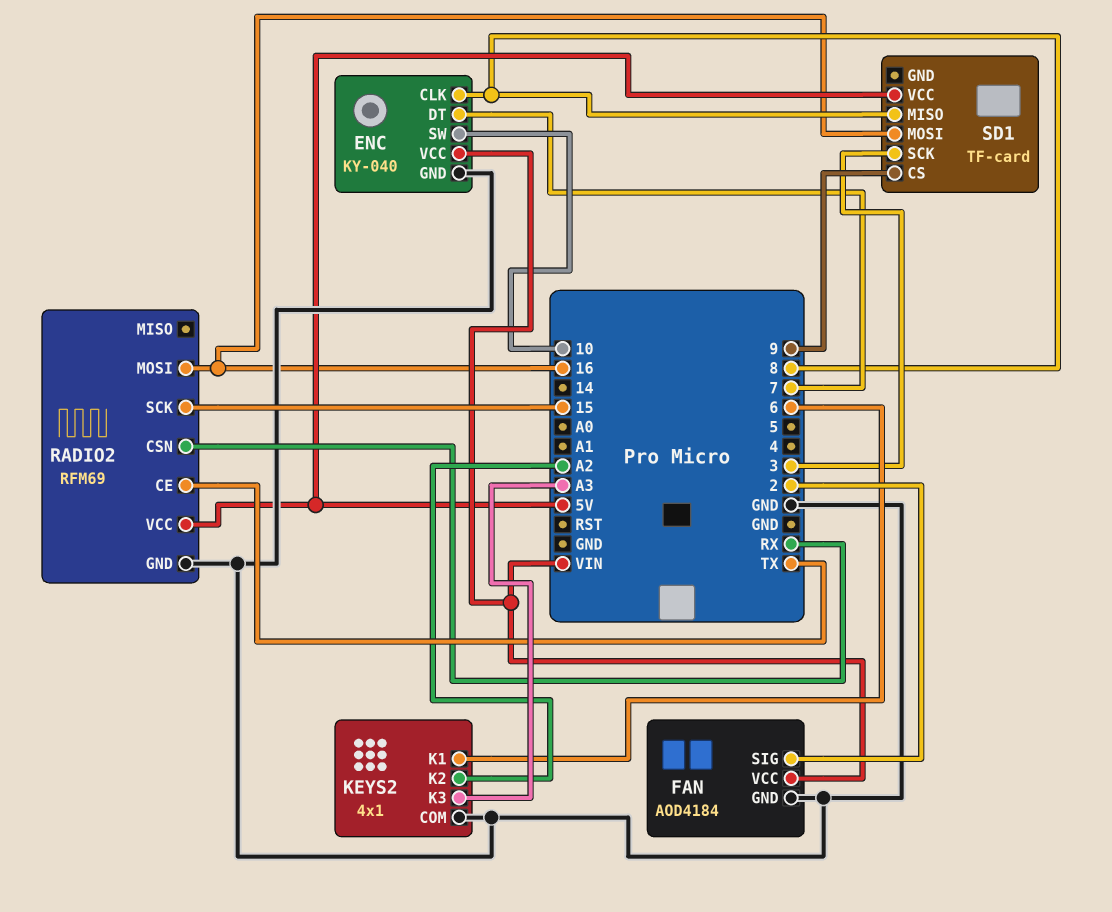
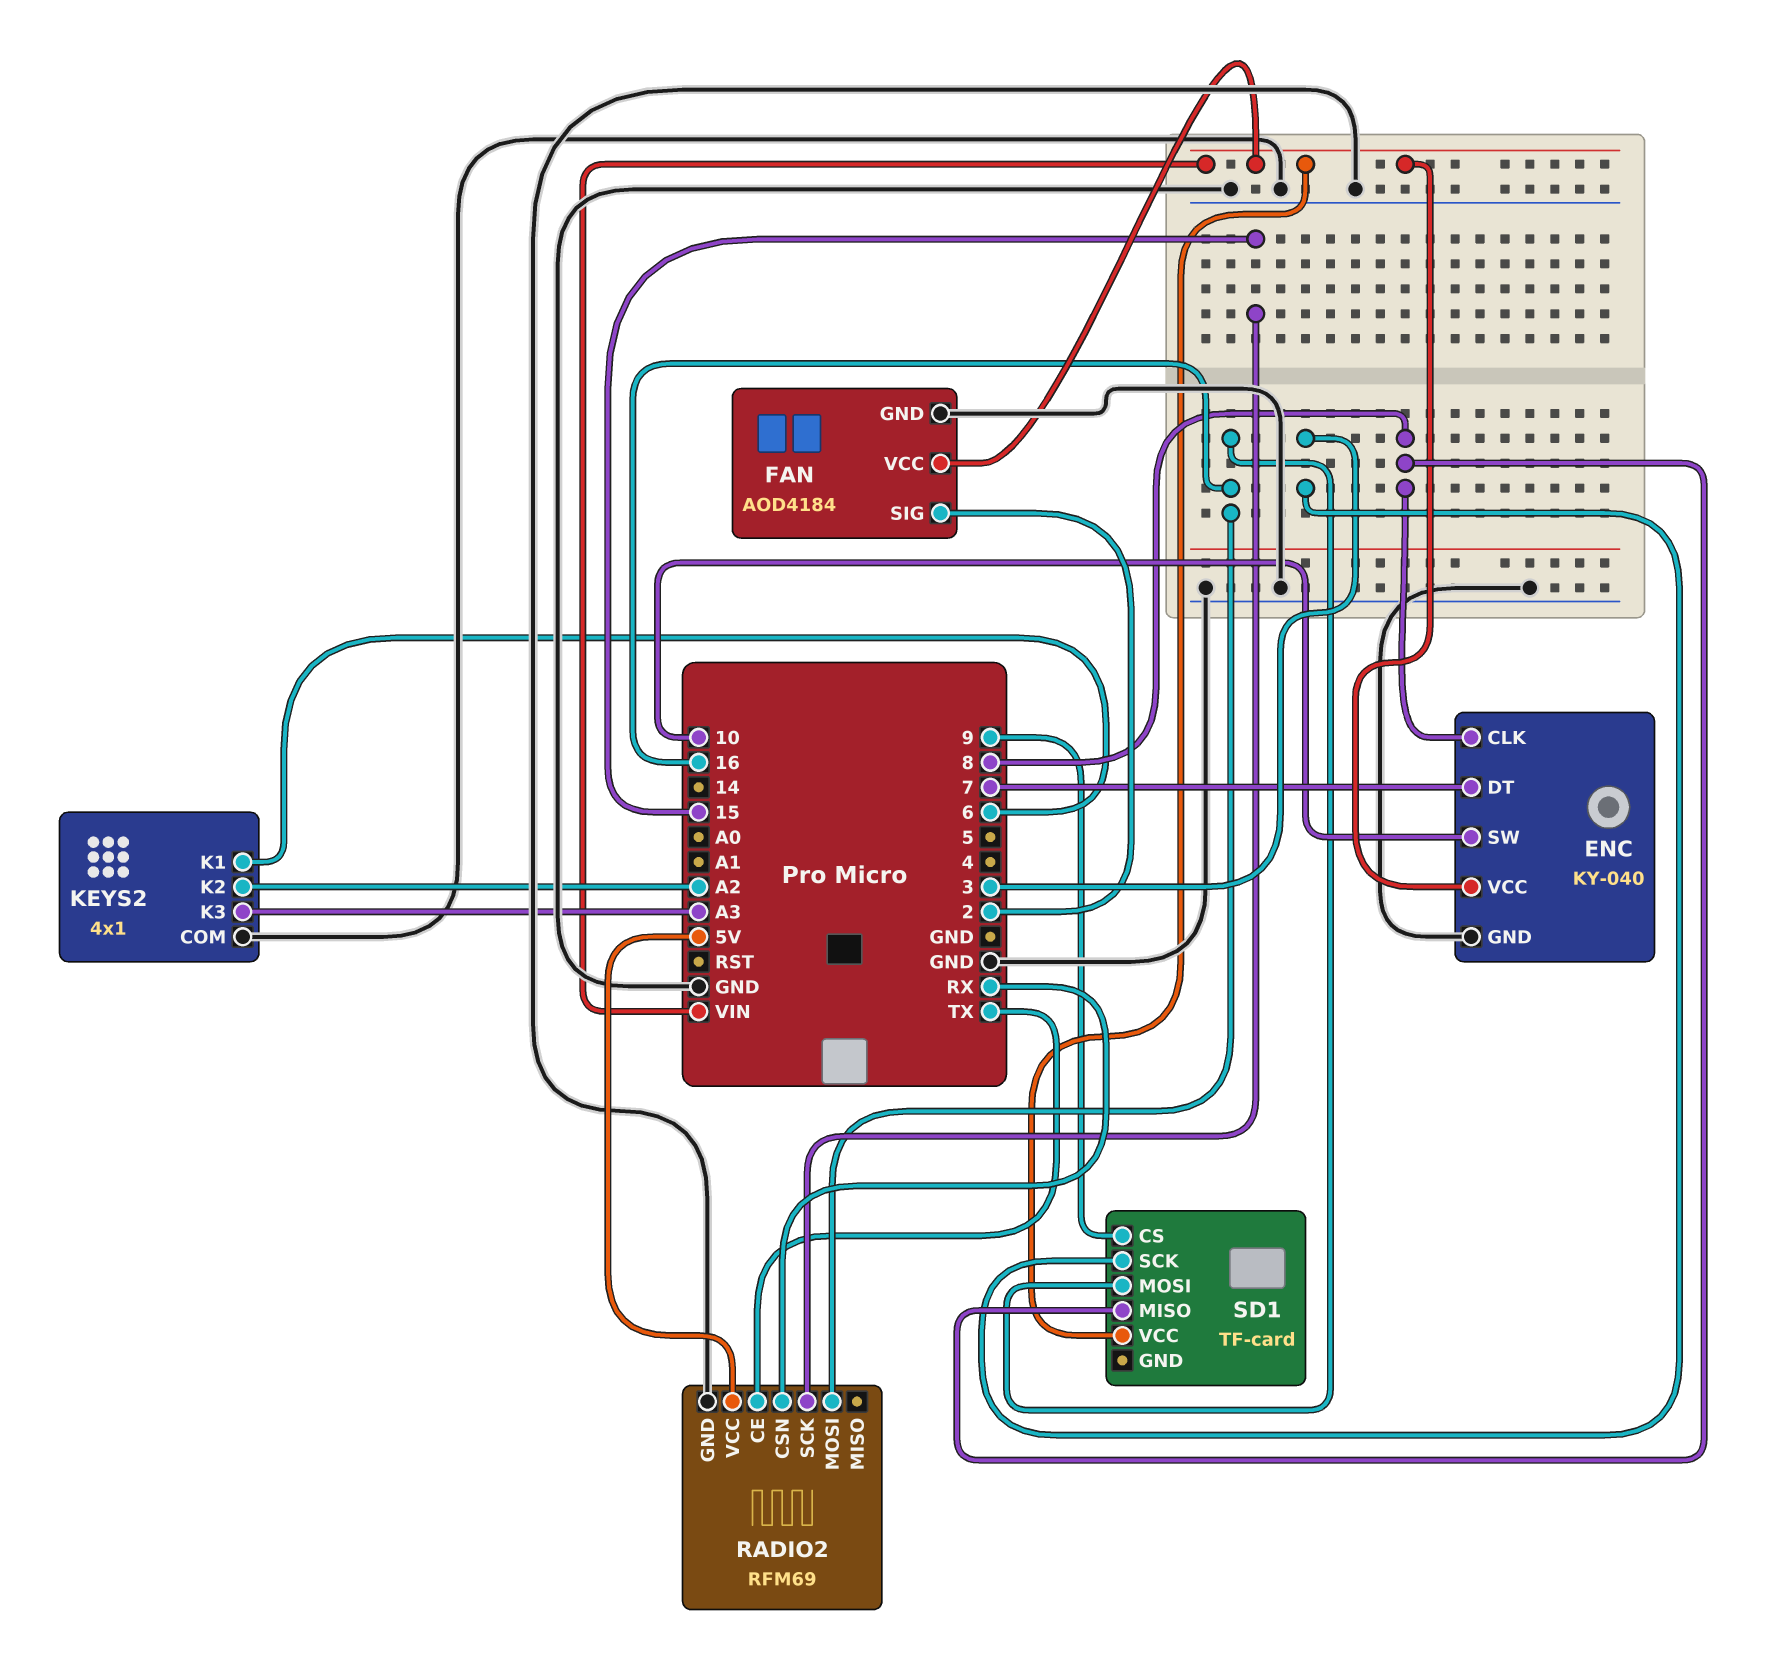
SD1 pin VCC: 5V -> VIN

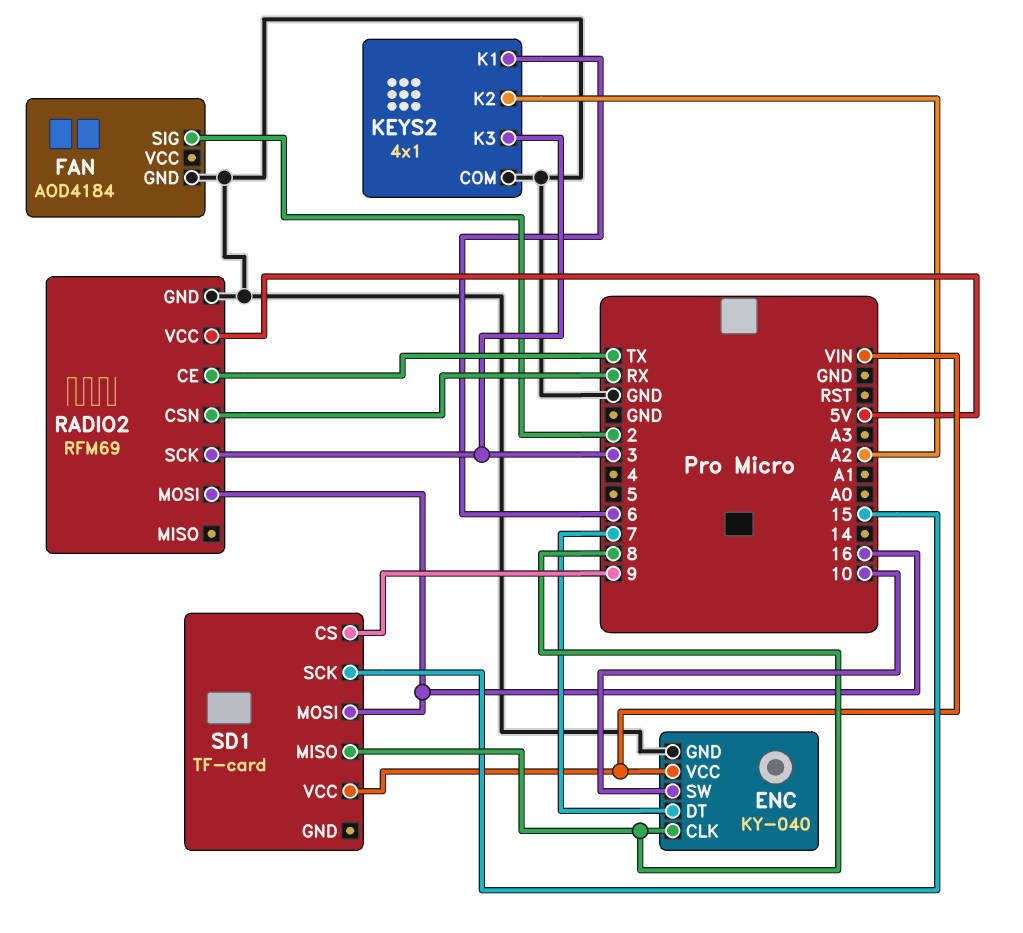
FAN pin VCC: VIN -> none
KEYS2 pin K3: A3 -> 3
RADIO2 pin SCK: 15 -> 3
SD1 pin SCK: 3 -> 15

